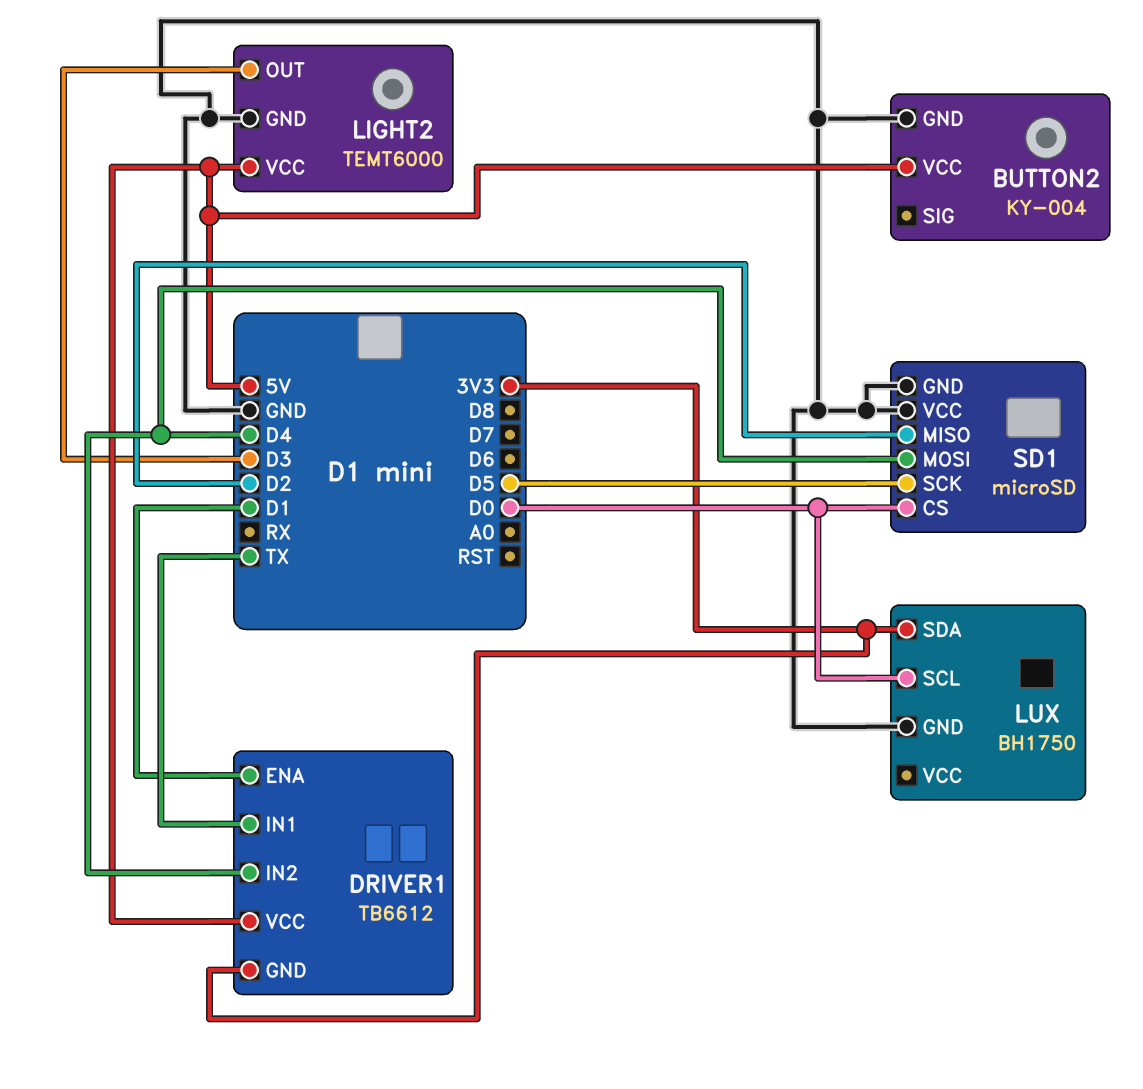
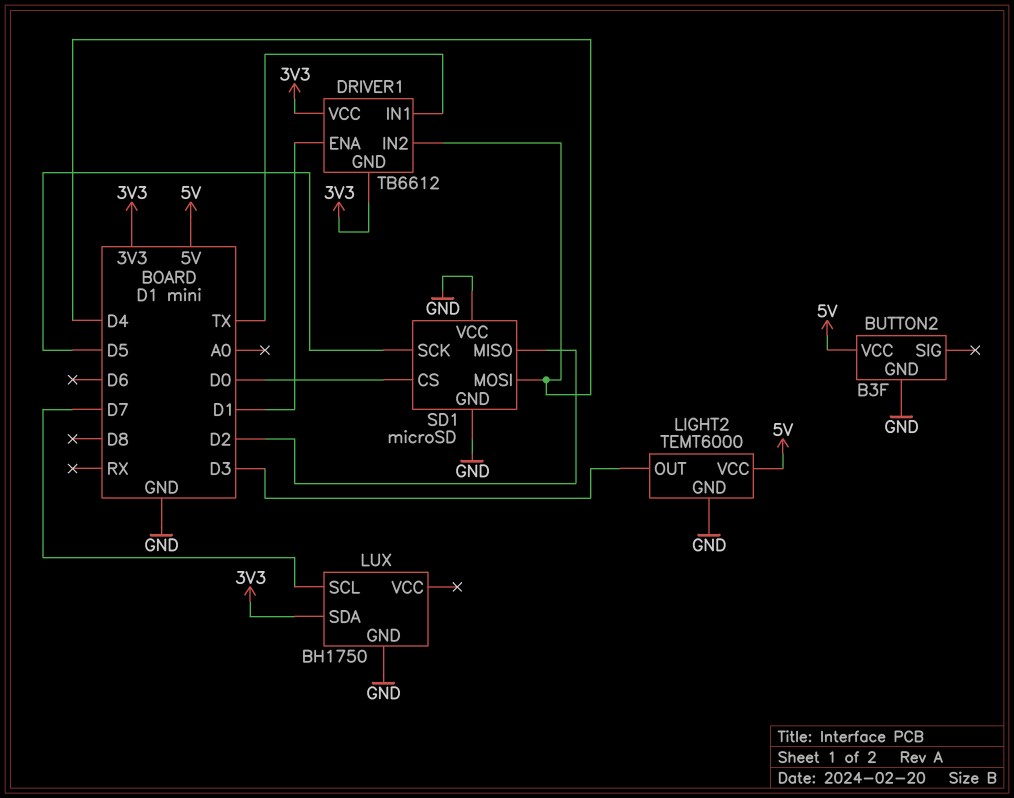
BUTTON2: KY-004 -> B3F
DRIVER1 pin VCC: 5V -> 3V3
LUX pin SCL: D0 -> D7

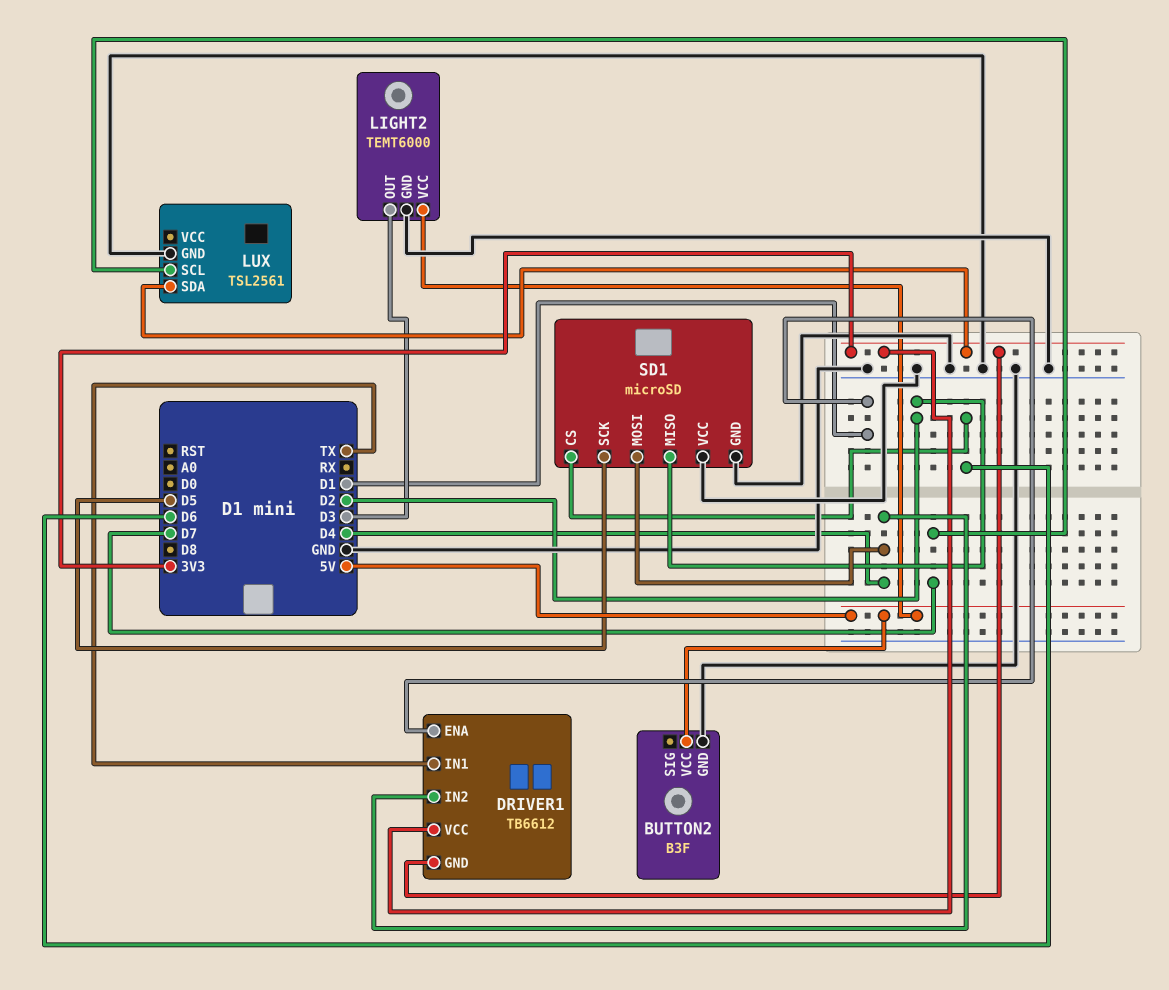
LUX: BH1750 -> TSL2561
SD1 pin CS: D0 -> D6

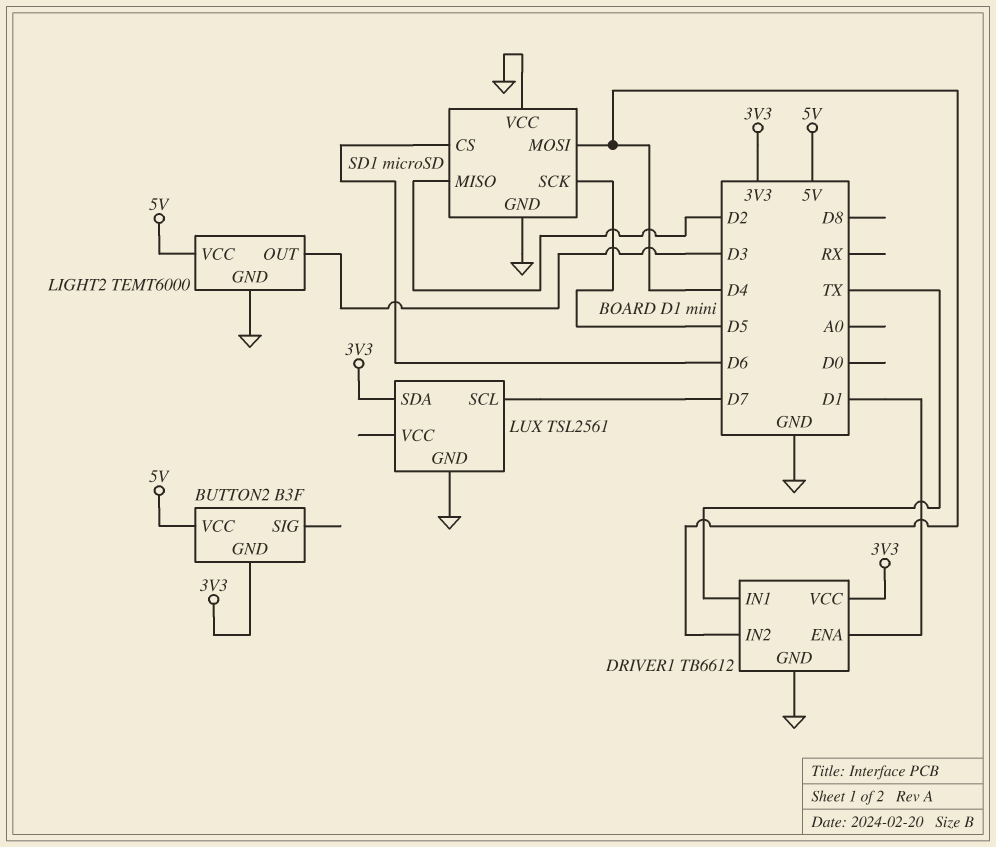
BUTTON2 pin GND: GND -> 3V3
DRIVER1 pin GND: 3V3 -> GND

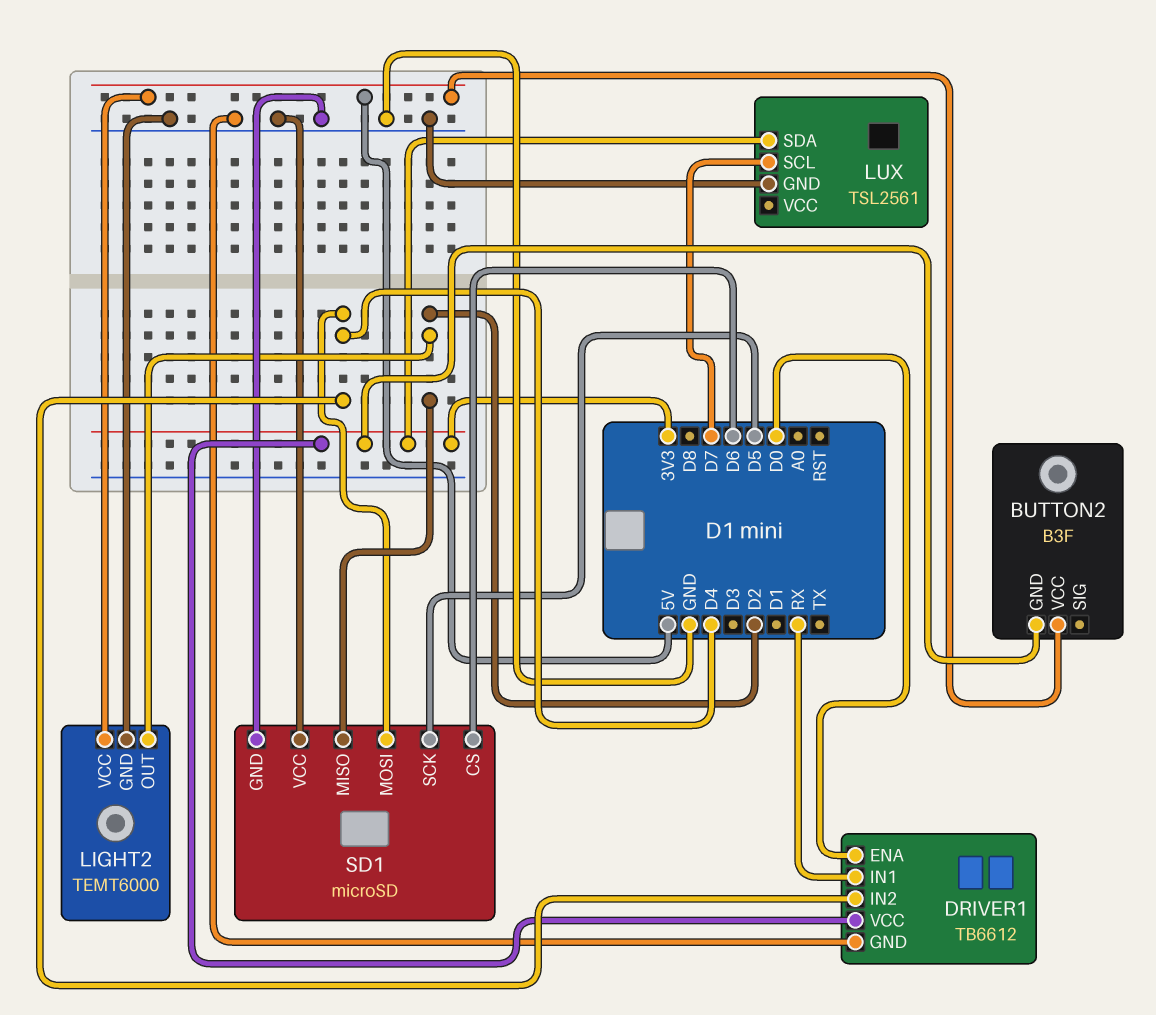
DRIVER1 pin ENA: D1 -> D0
DRIVER1 pin IN1: TX -> RX
LIGHT2 pin OUT: D3 -> D2

